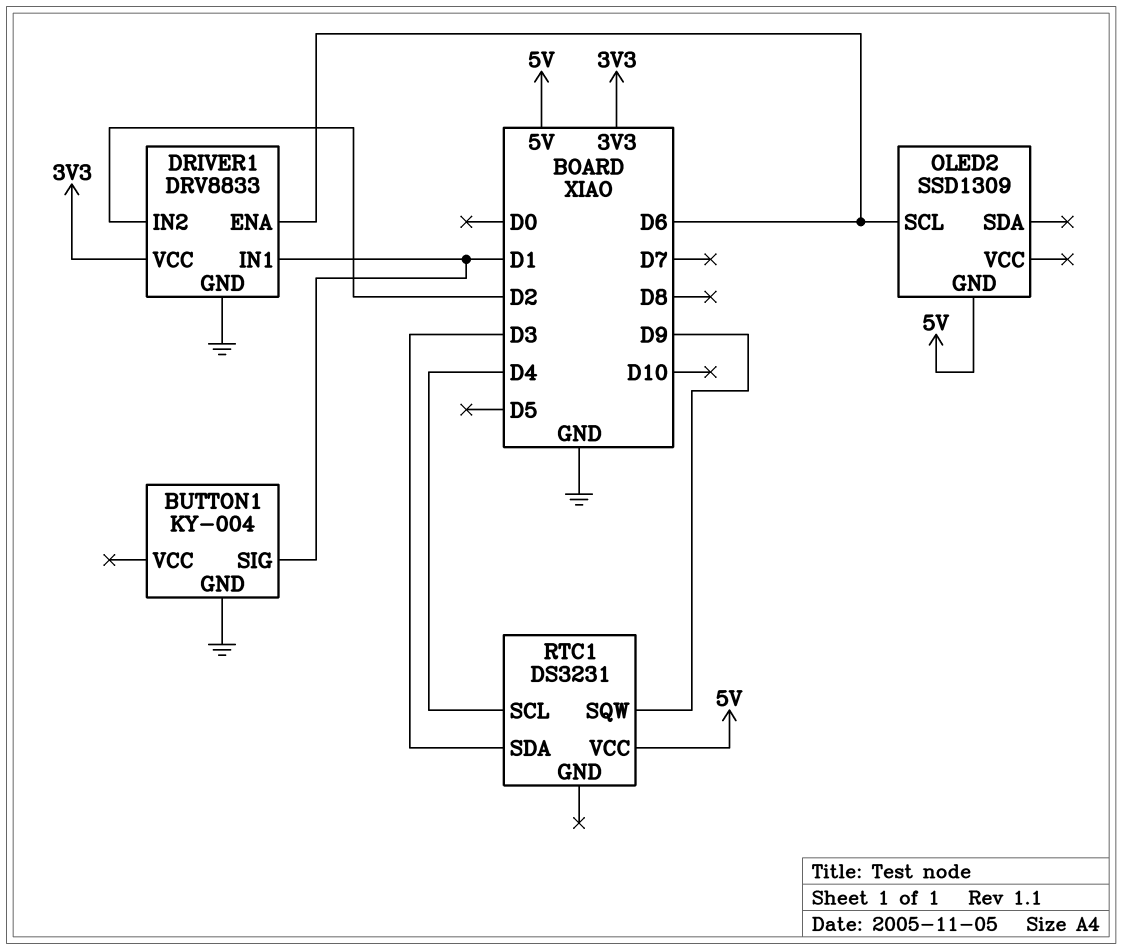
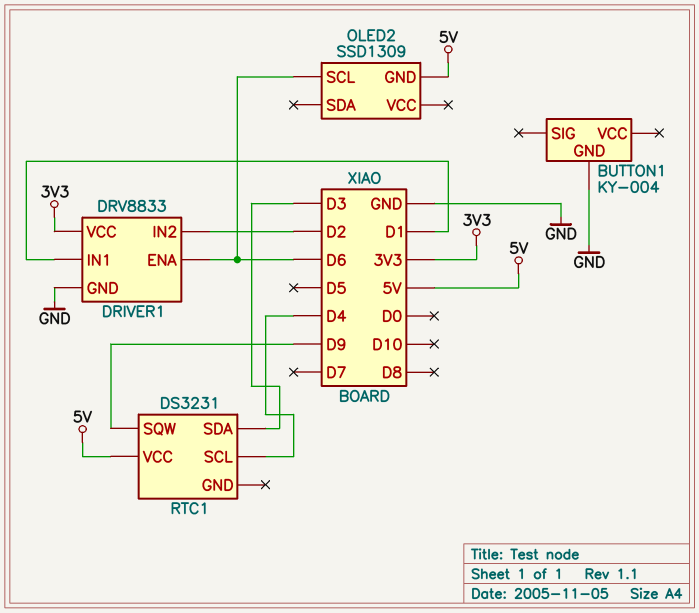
BUTTON1 pin SIG: D1 -> none

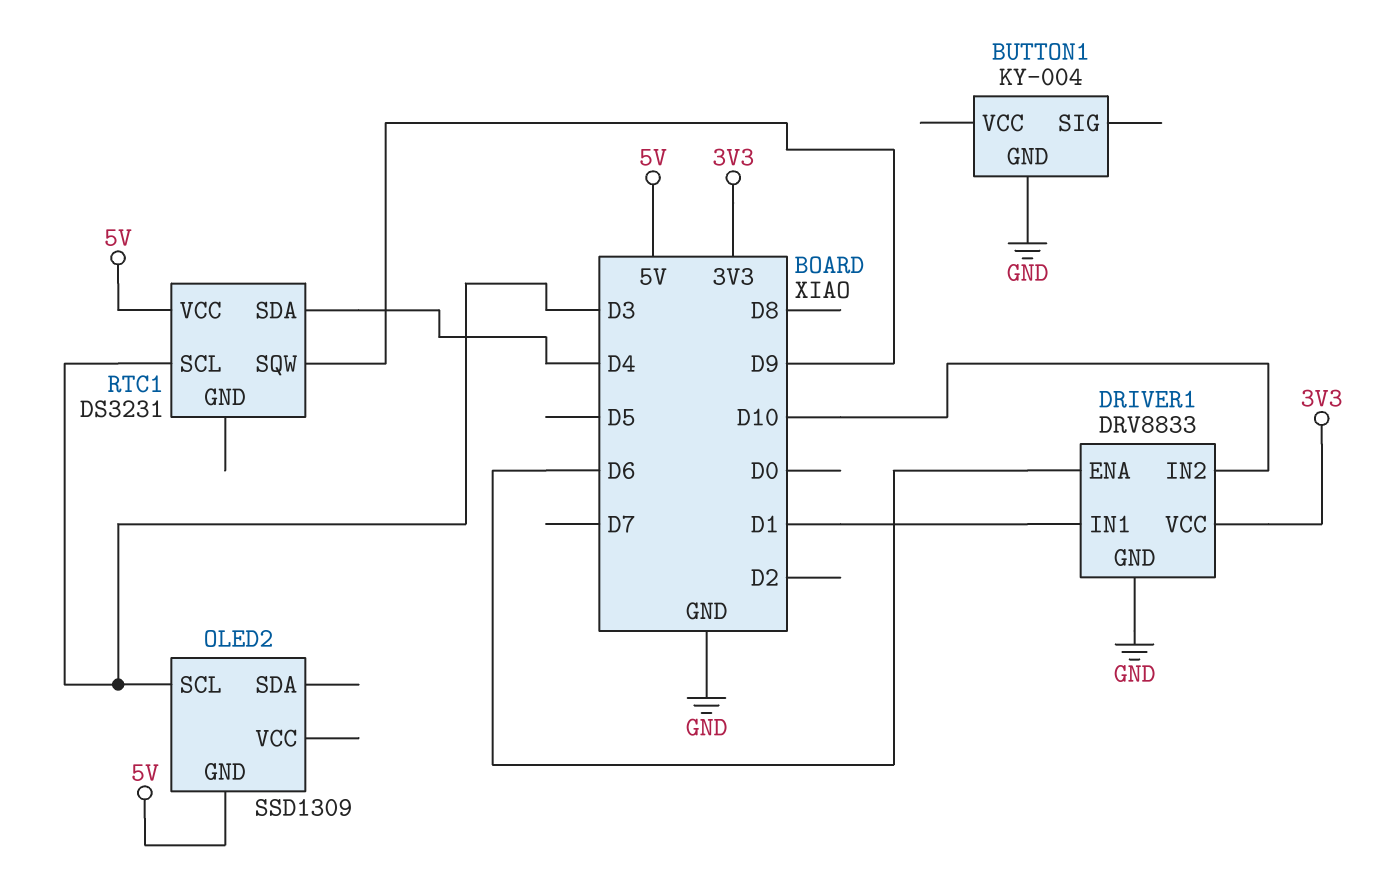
DRIVER1 pin IN2: D2 -> D10
OLED2 pin SCL: D6 -> D3
RTC1 pin SCL: D4 -> D3
RTC1 pin SDA: D3 -> D4

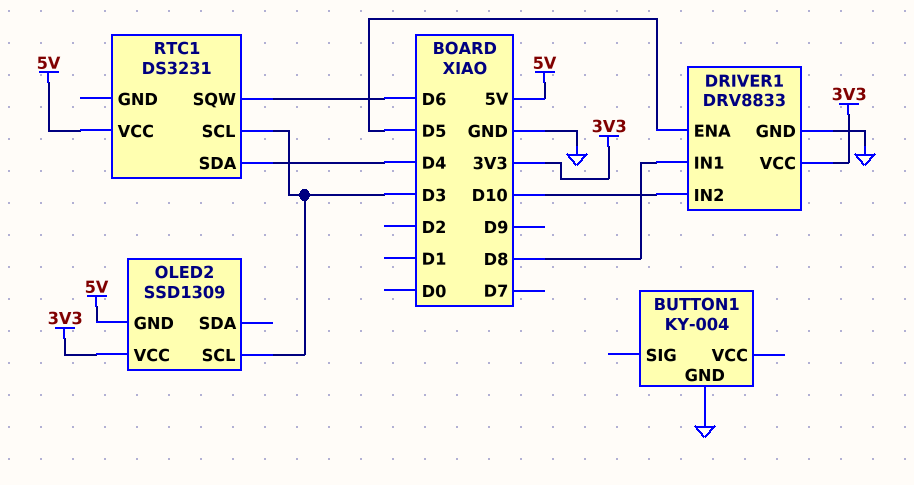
DRIVER1 pin ENA: D6 -> D5
DRIVER1 pin IN1: D1 -> D8
OLED2 pin VCC: none -> 3V3
RTC1 pin SQW: D9 -> D6

